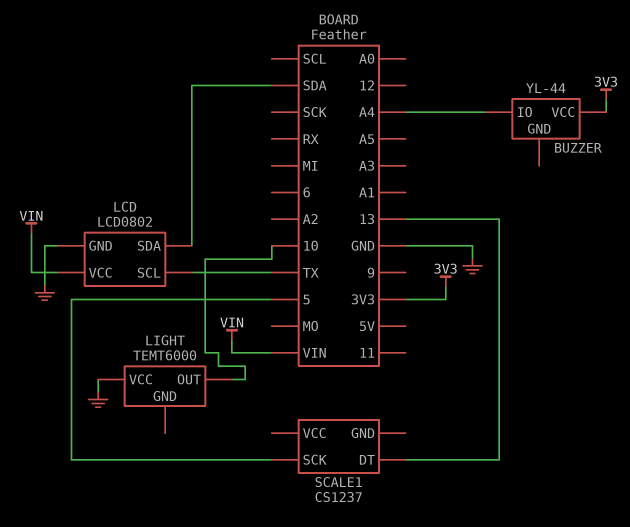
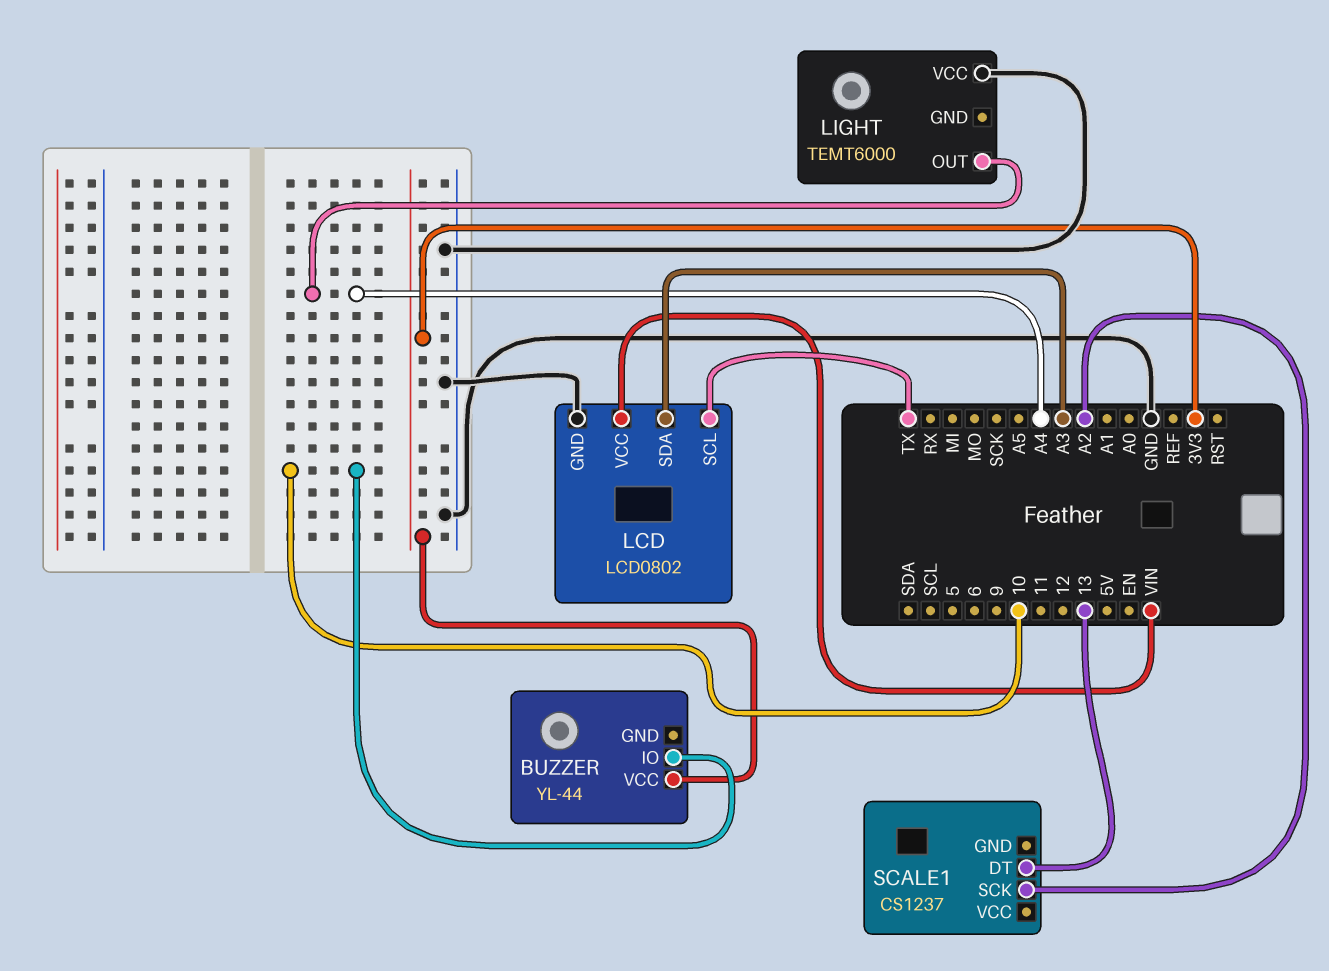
BUZZER pin IO: A4 -> 10
LCD pin SDA: SDA -> A3
LIGHT pin OUT: 10 -> A4
SCALE1 pin SCK: 5 -> A2

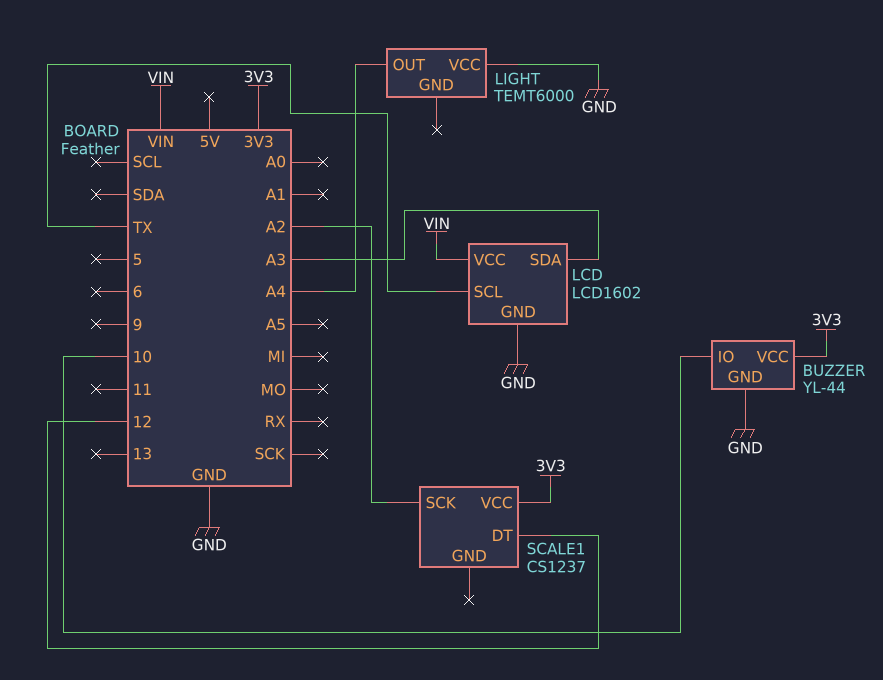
BUZZER pin GND: none -> GND
LCD: LCD0802 -> LCD1602
SCALE1 pin DT: 13 -> 12
SCALE1 pin VCC: none -> 3V3

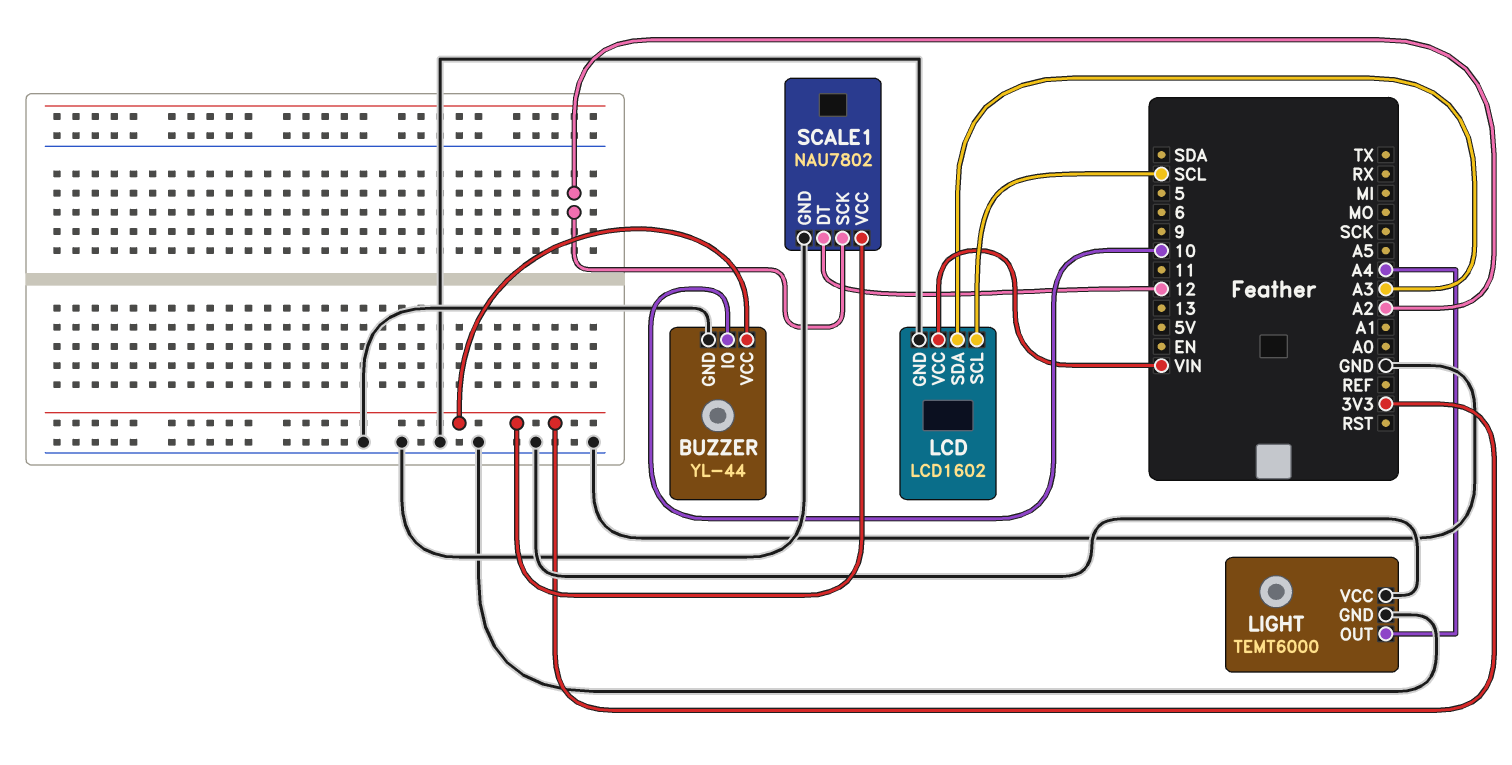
LCD pin SCL: TX -> SCL
LIGHT pin GND: none -> GND
SCALE1: CS1237 -> NAU7802
SCALE1 pin GND: none -> GND

